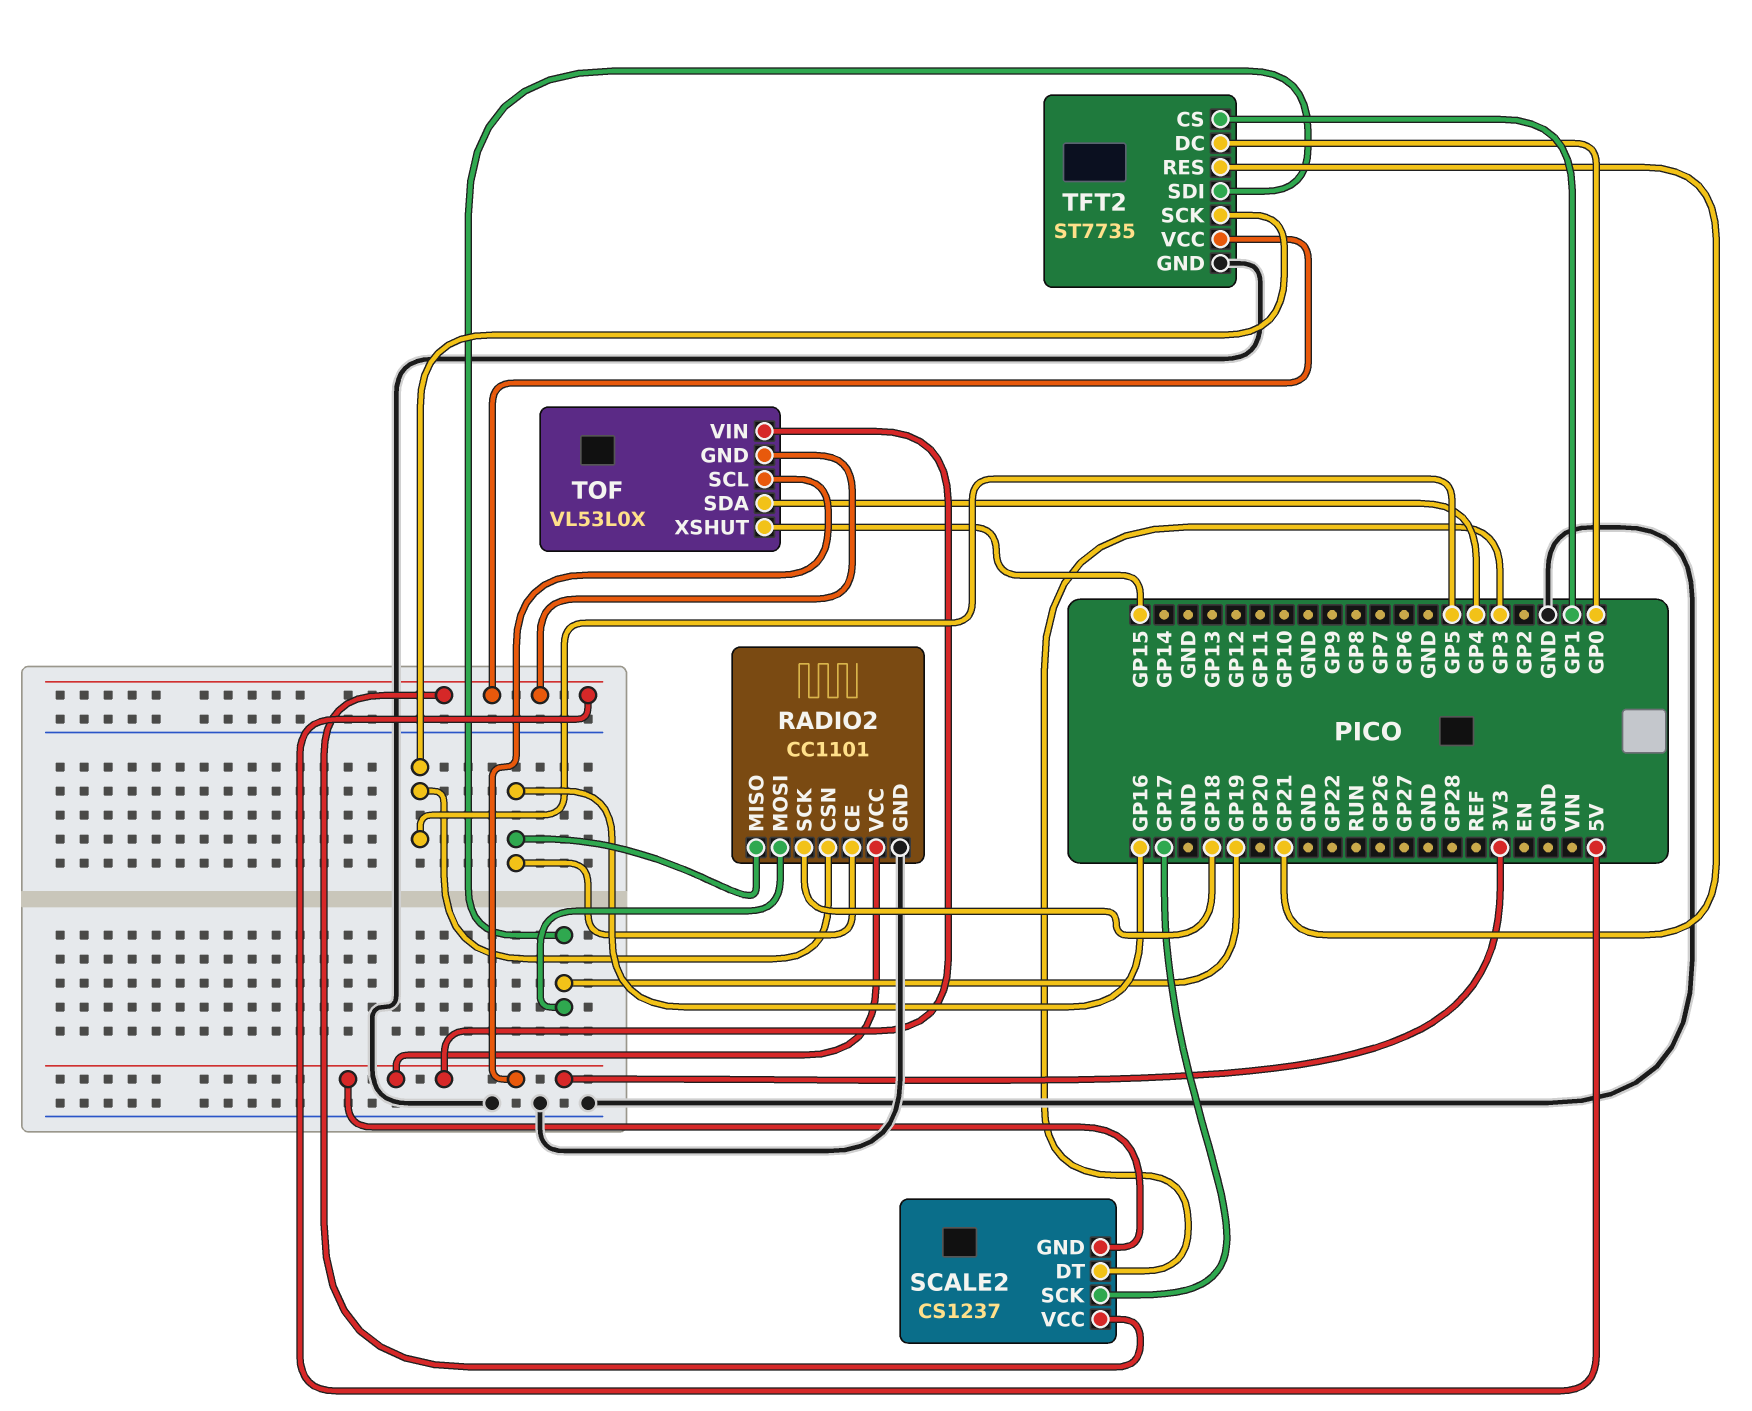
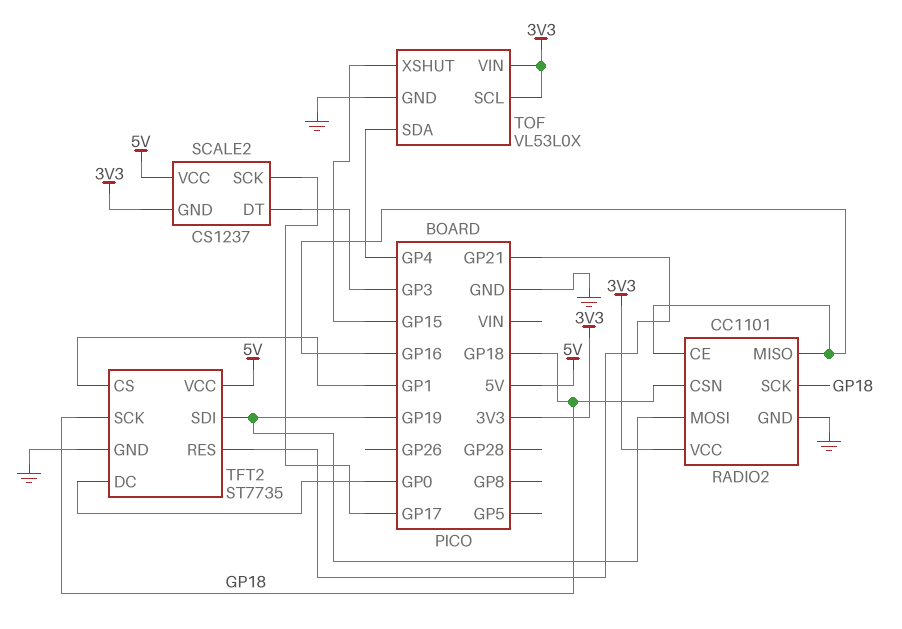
RADIO2 pin CSN: GP5 -> GP18
TFT2 pin SCK: GP5 -> GP18
TOF pin GND: 5V -> GND

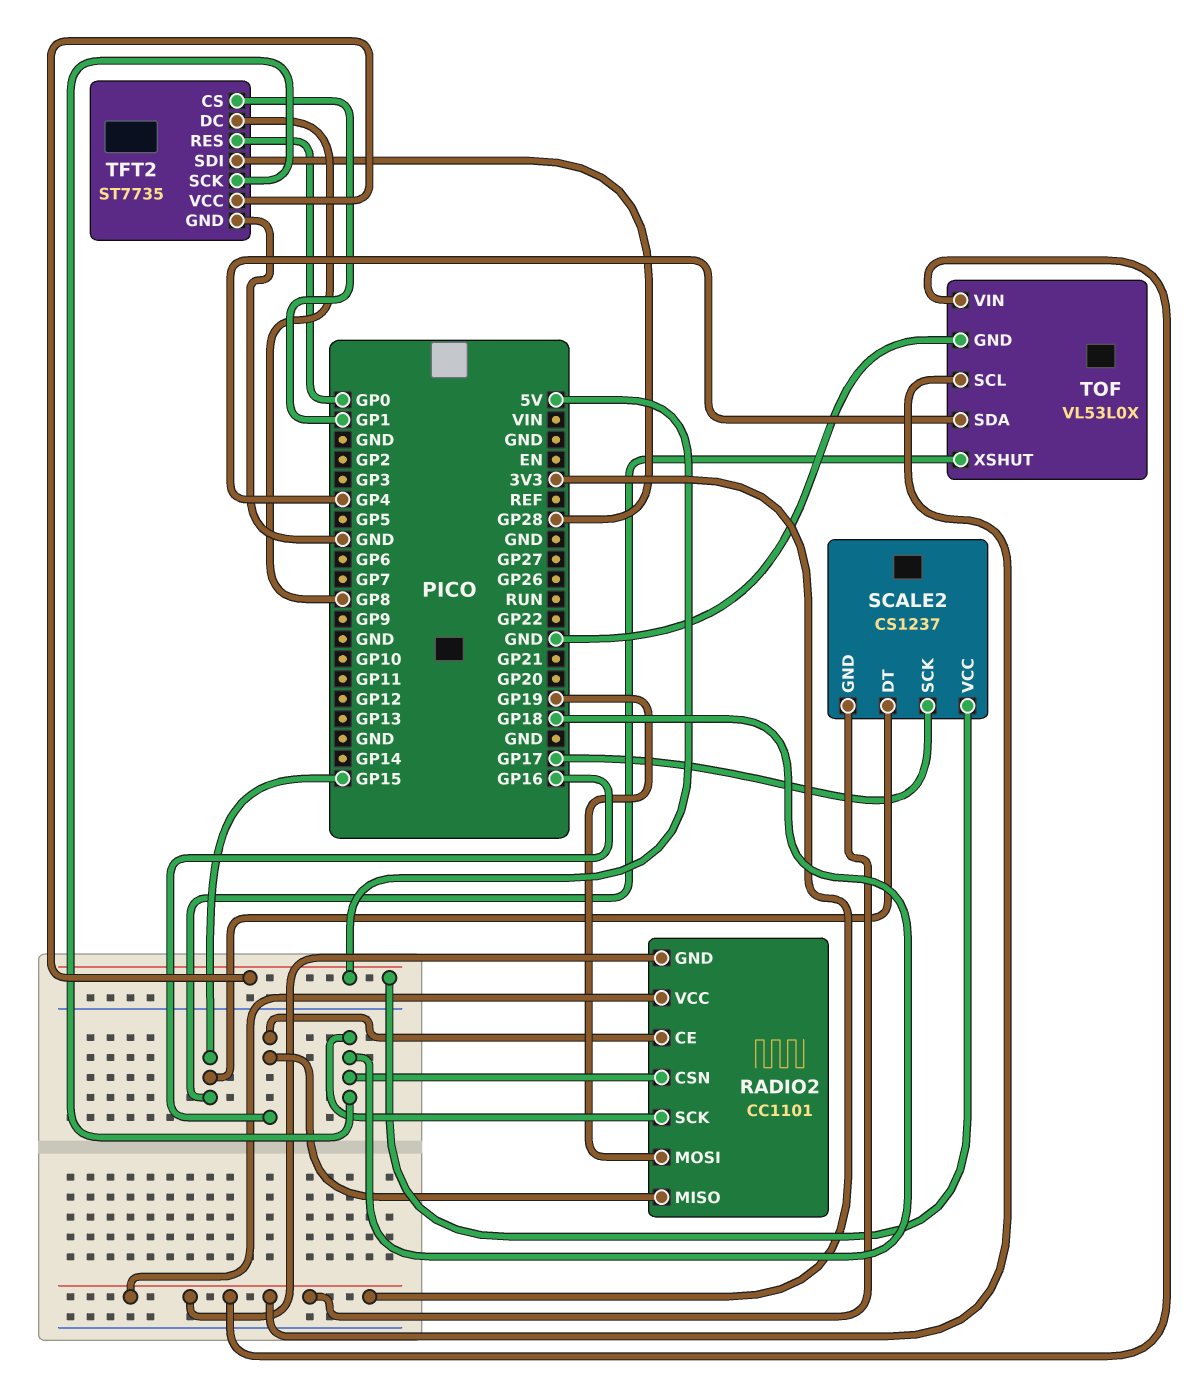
RADIO2 pin GND: GND -> 3V3
SCALE2 pin DT: GP3 -> GP15
TFT2 pin DC: GP0 -> GP8
TFT2 pin RES: GP21 -> GP0
TFT2 pin SDI: GP19 -> GP28

